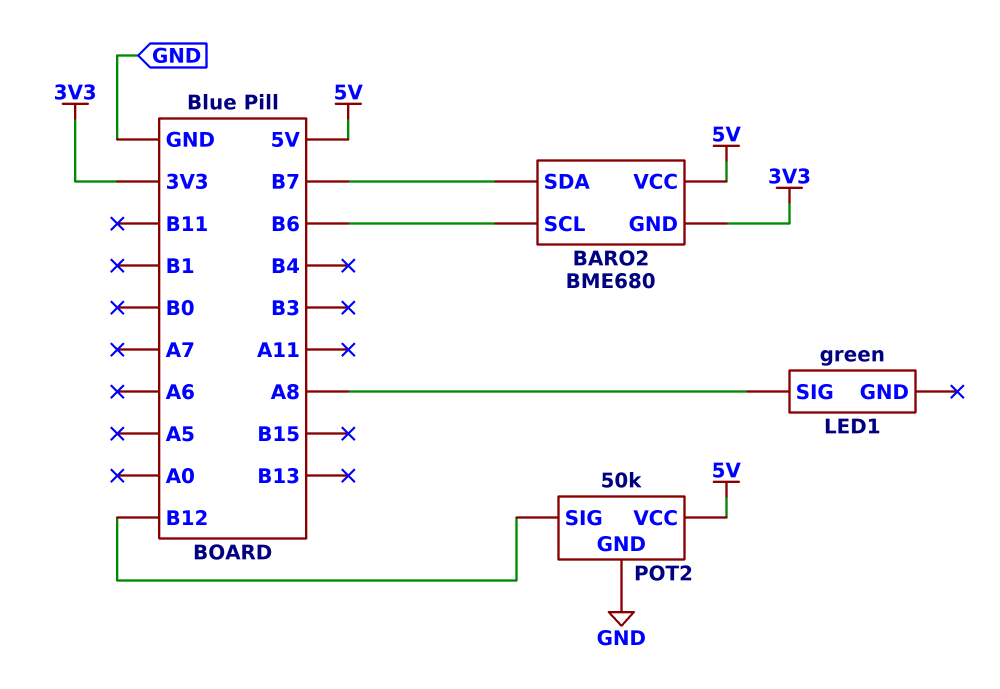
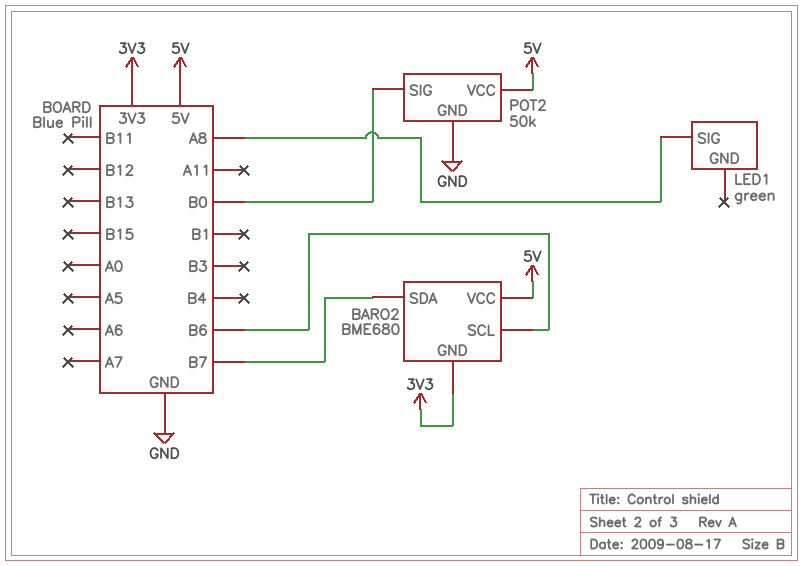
POT2 pin SIG: B12 -> B0

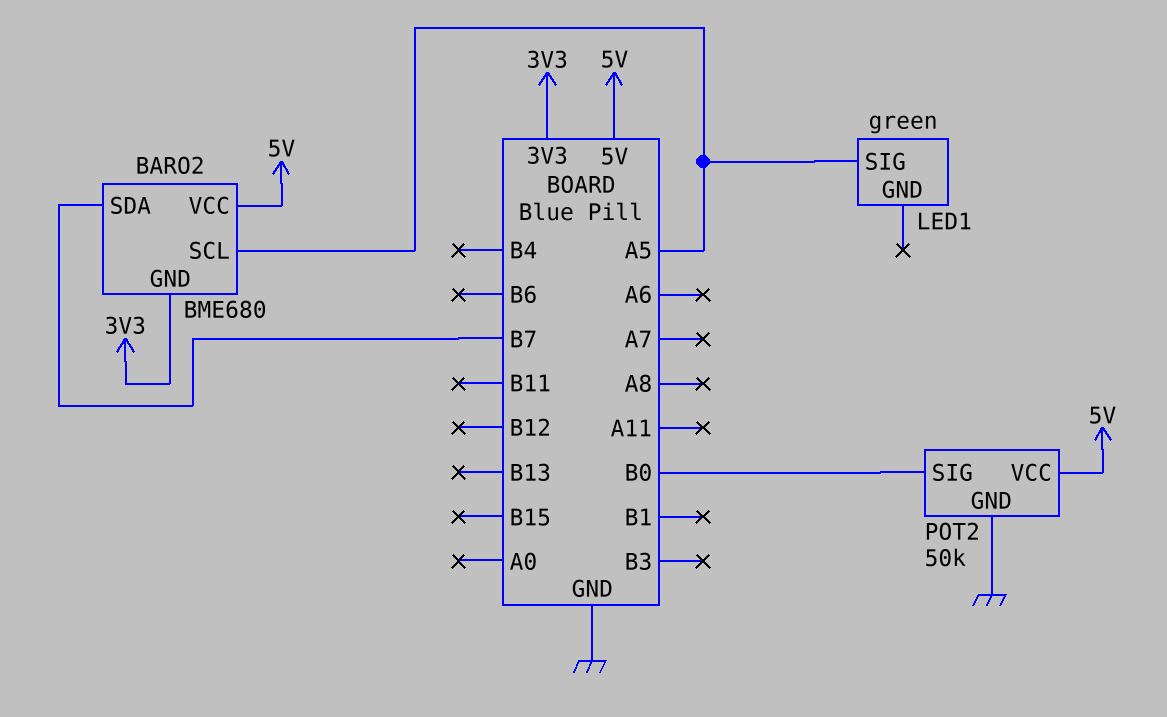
BARO2 pin SCL: B6 -> A5
LED1 pin SIG: A8 -> A5

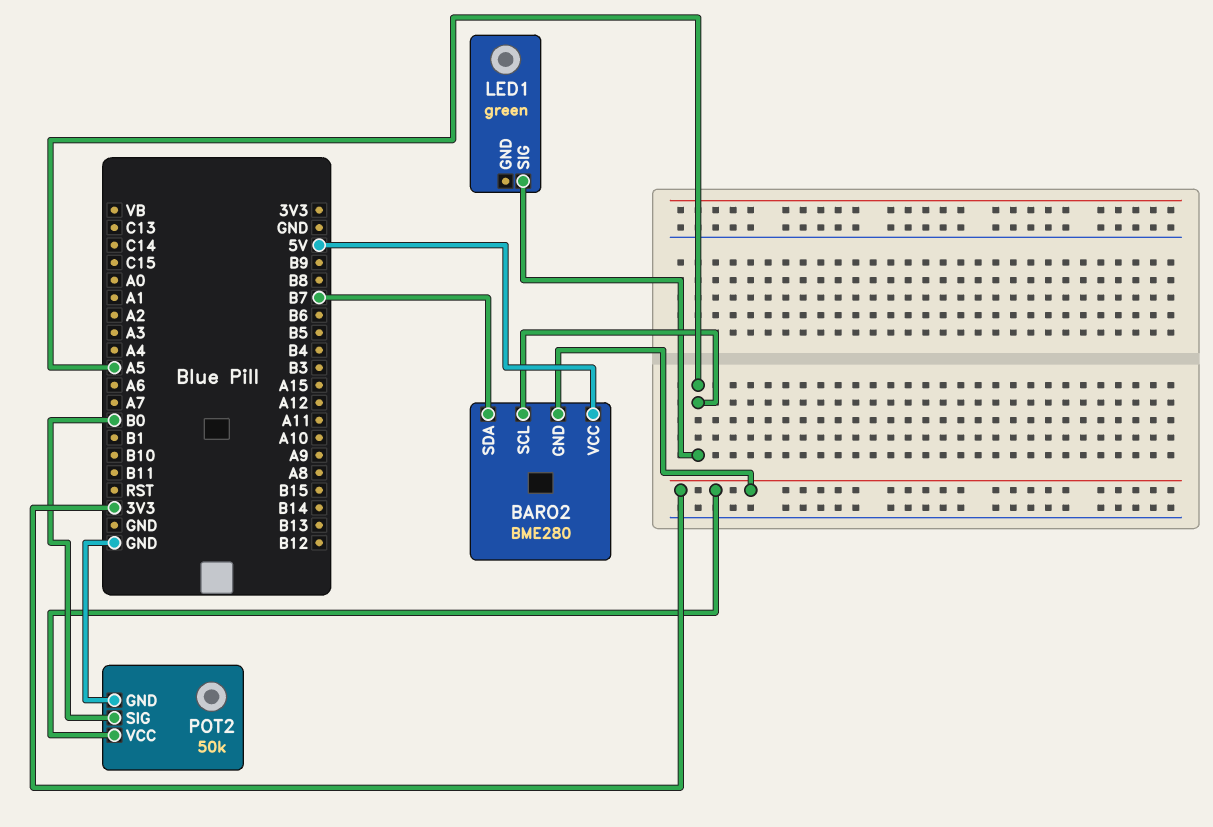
BARO2: BME680 -> BME280
POT2 pin VCC: 5V -> 3V3

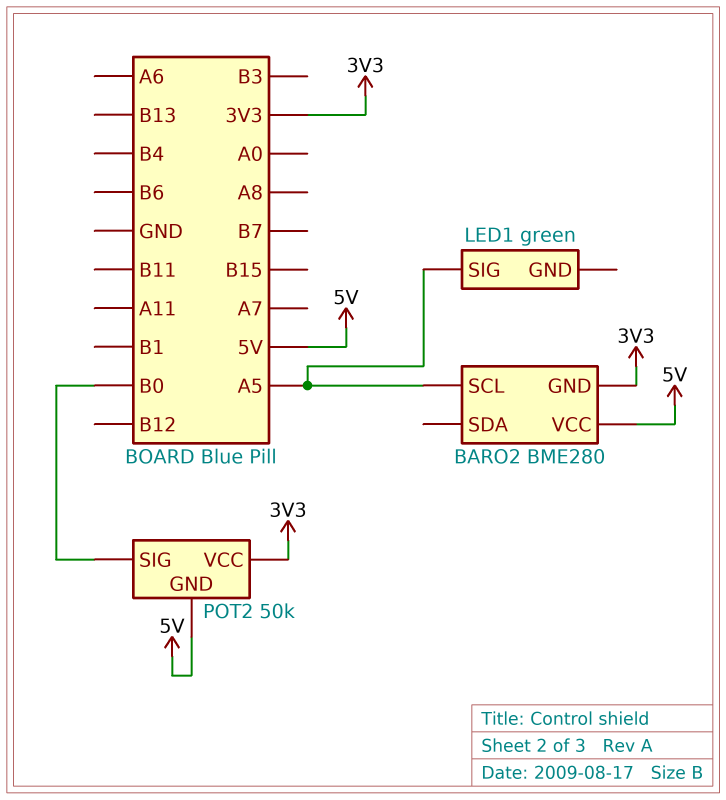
BARO2 pin SDA: B7 -> none
POT2 pin GND: GND -> 5V

